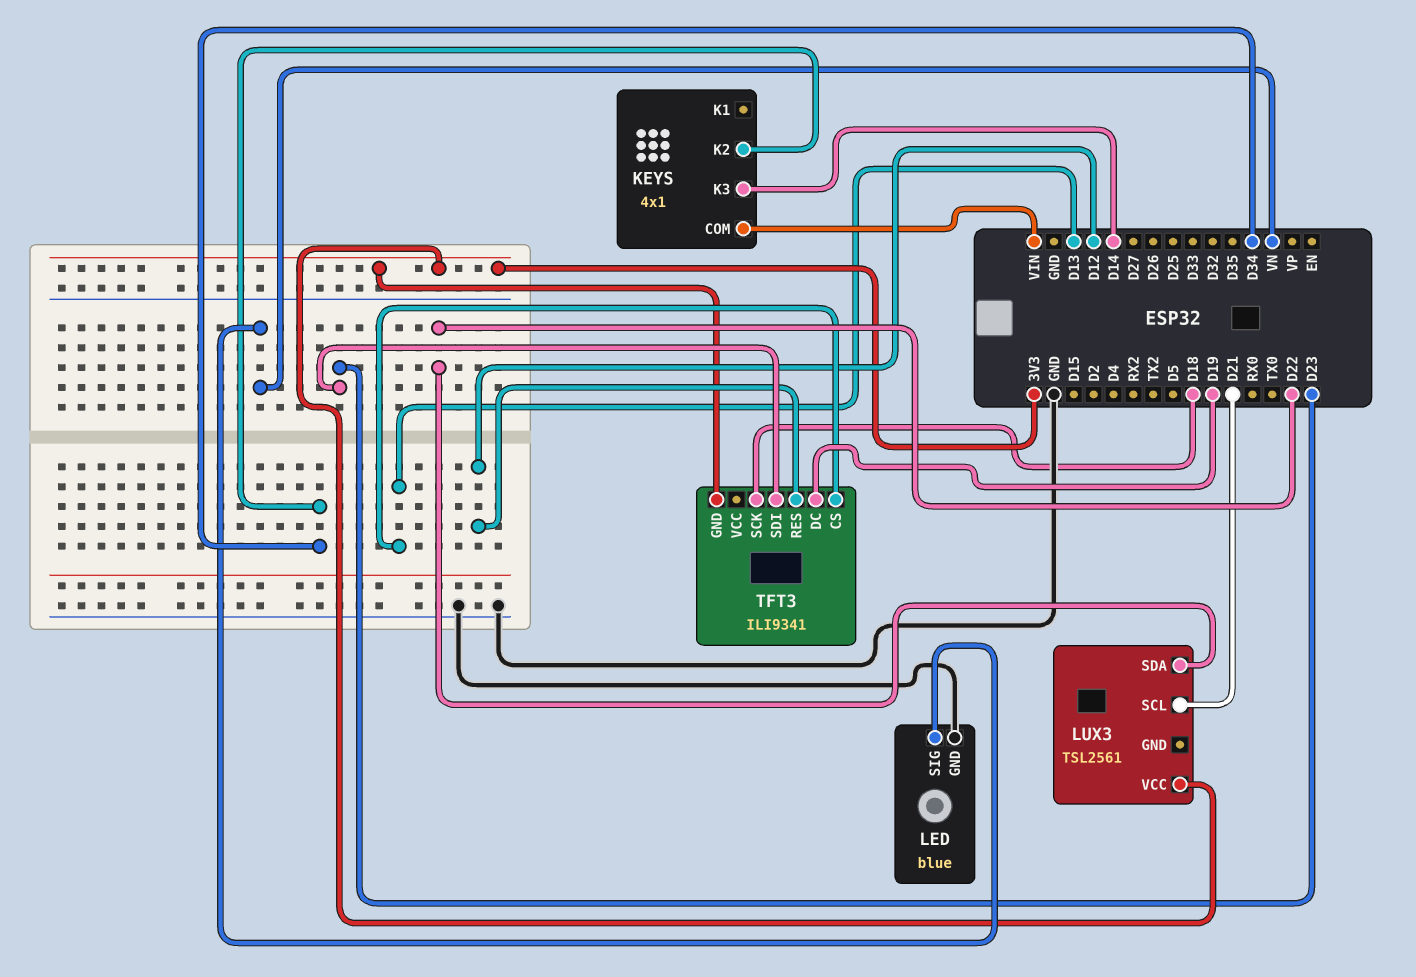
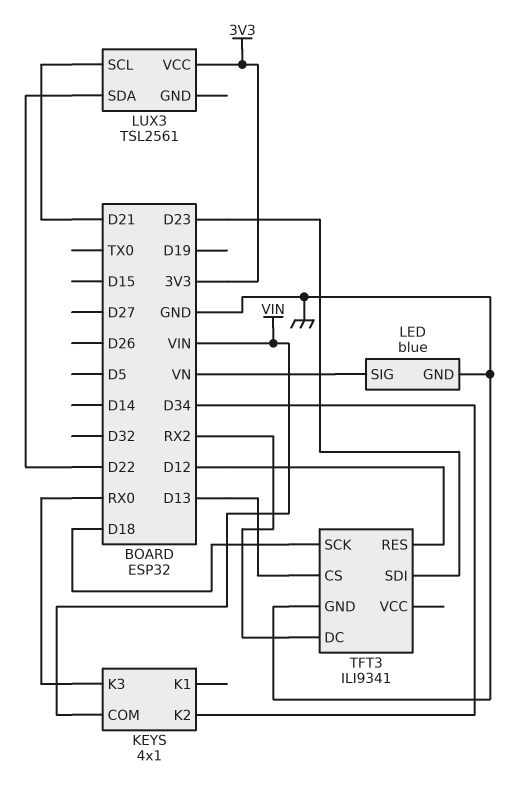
KEYS pin K3: D14 -> RX0
TFT3 pin DC: D19 -> RX2
TFT3 pin GND: 3V3 -> GND

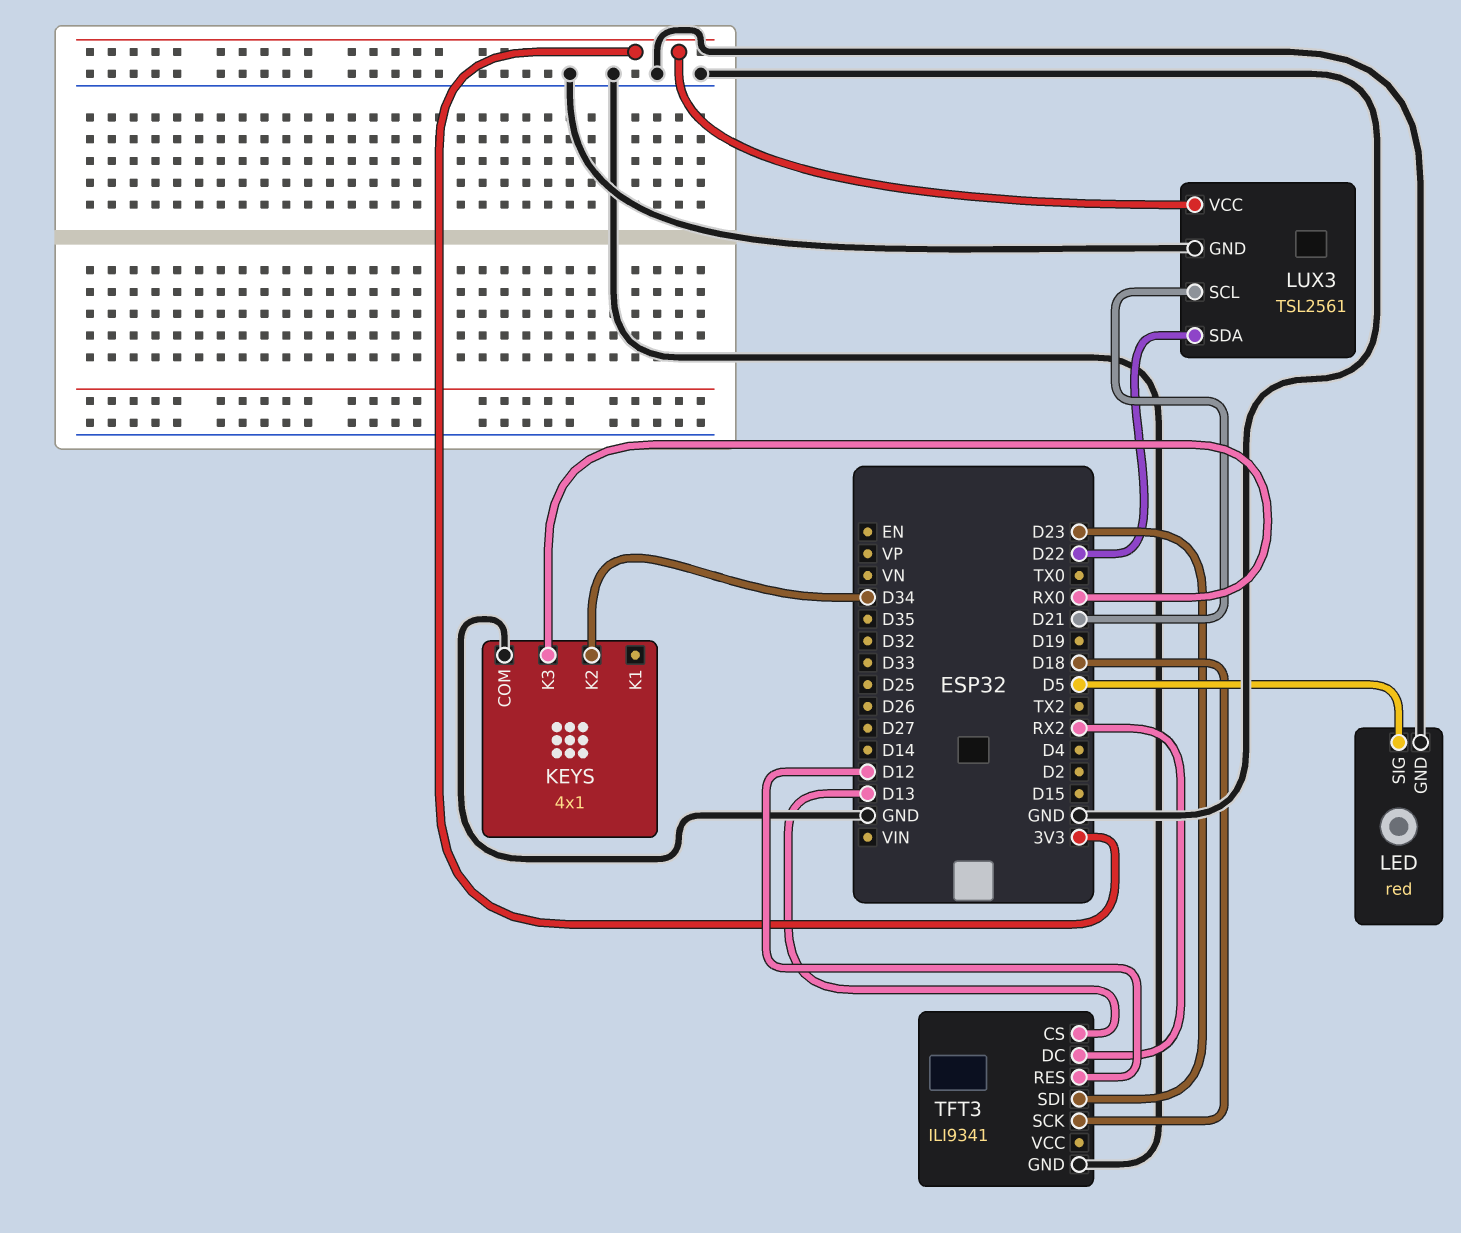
KEYS pin COM: VIN -> GND
LED: blue -> red
LED pin SIG: VN -> D5
LUX3 pin GND: none -> GND

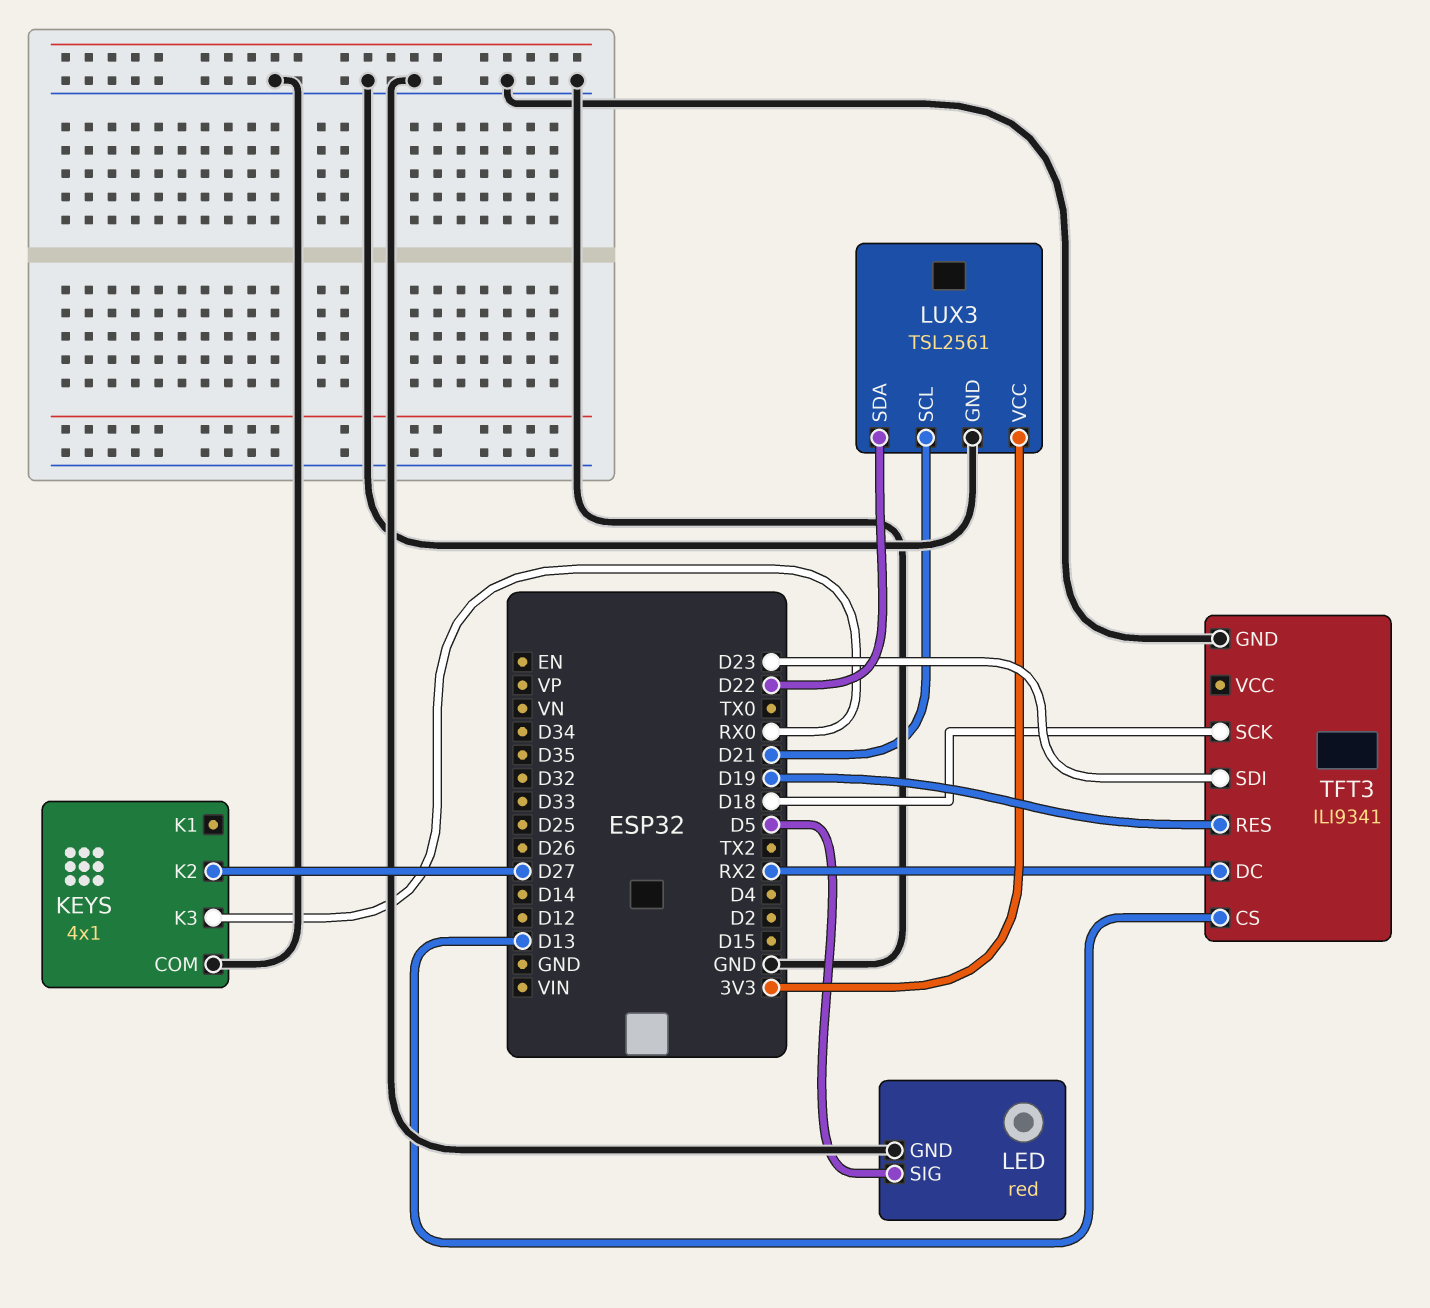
KEYS pin K2: D34 -> D27
TFT3 pin RES: D12 -> D19

